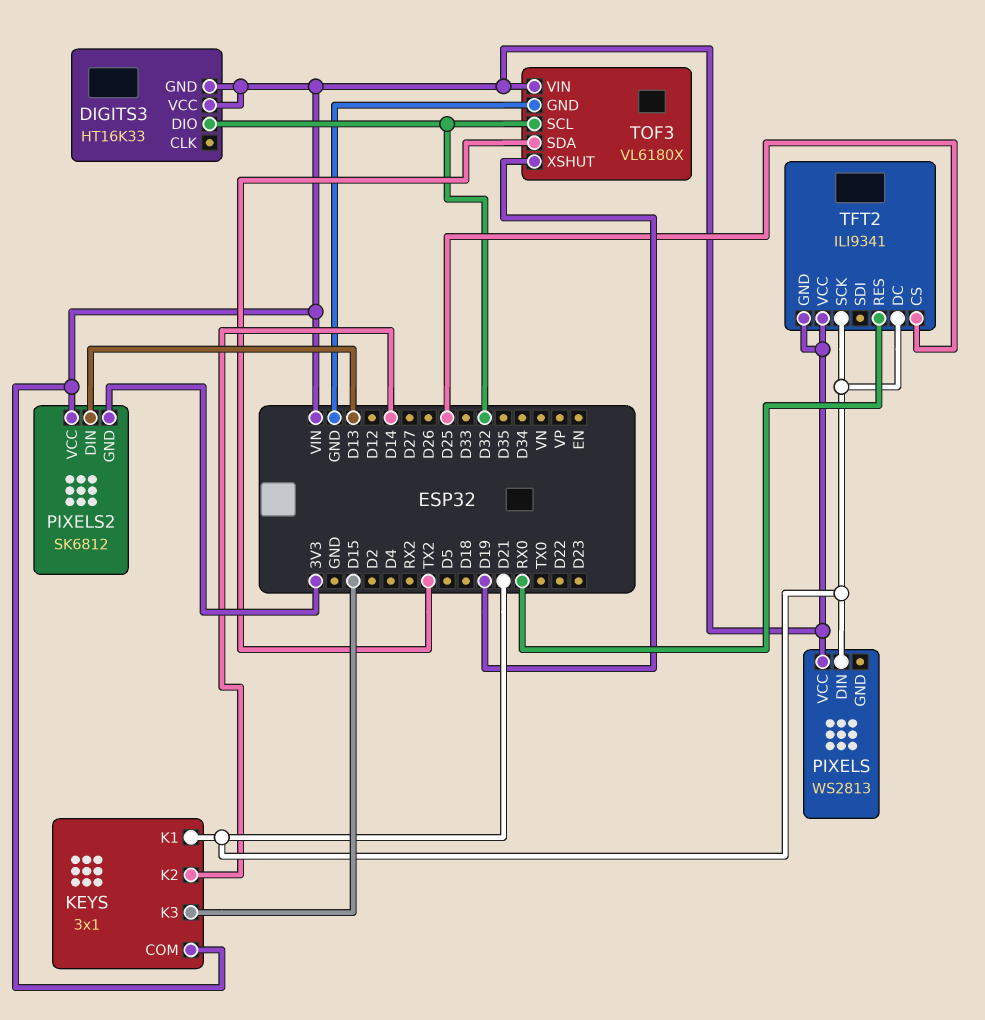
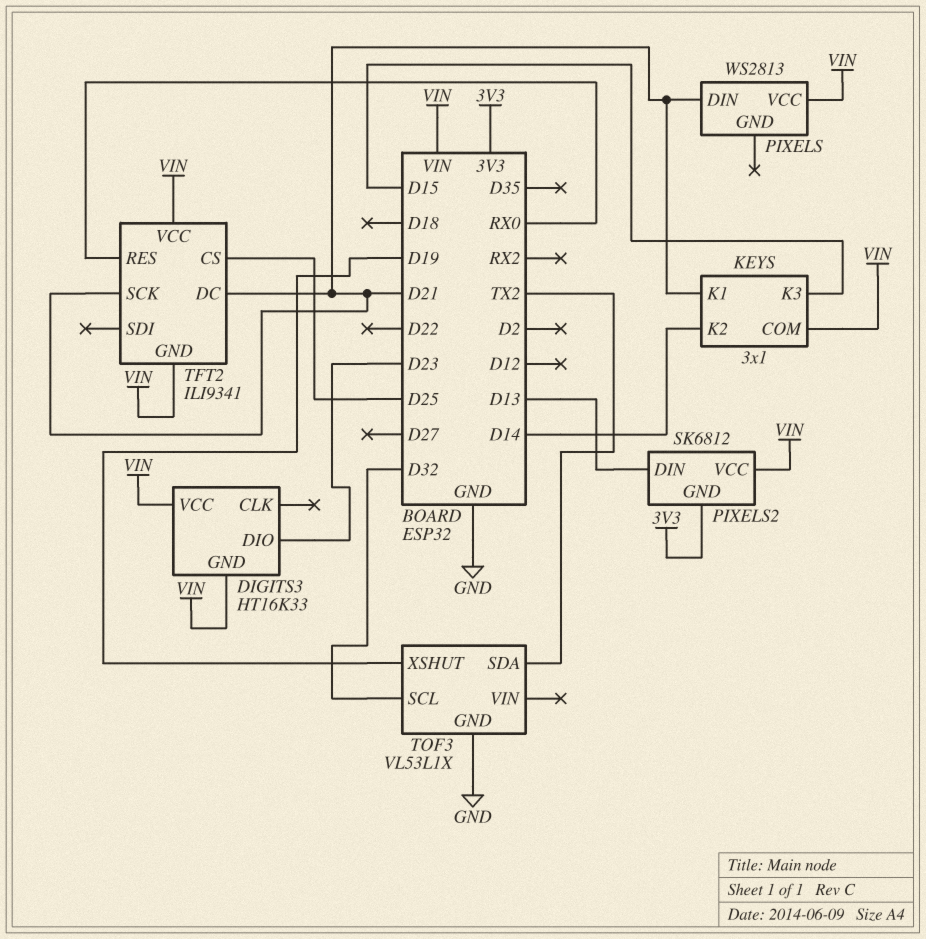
DIGITS3 pin DIO: D32 -> D23
TOF3: VL6180X -> VL53L1X
TOF3 pin VIN: VIN -> none

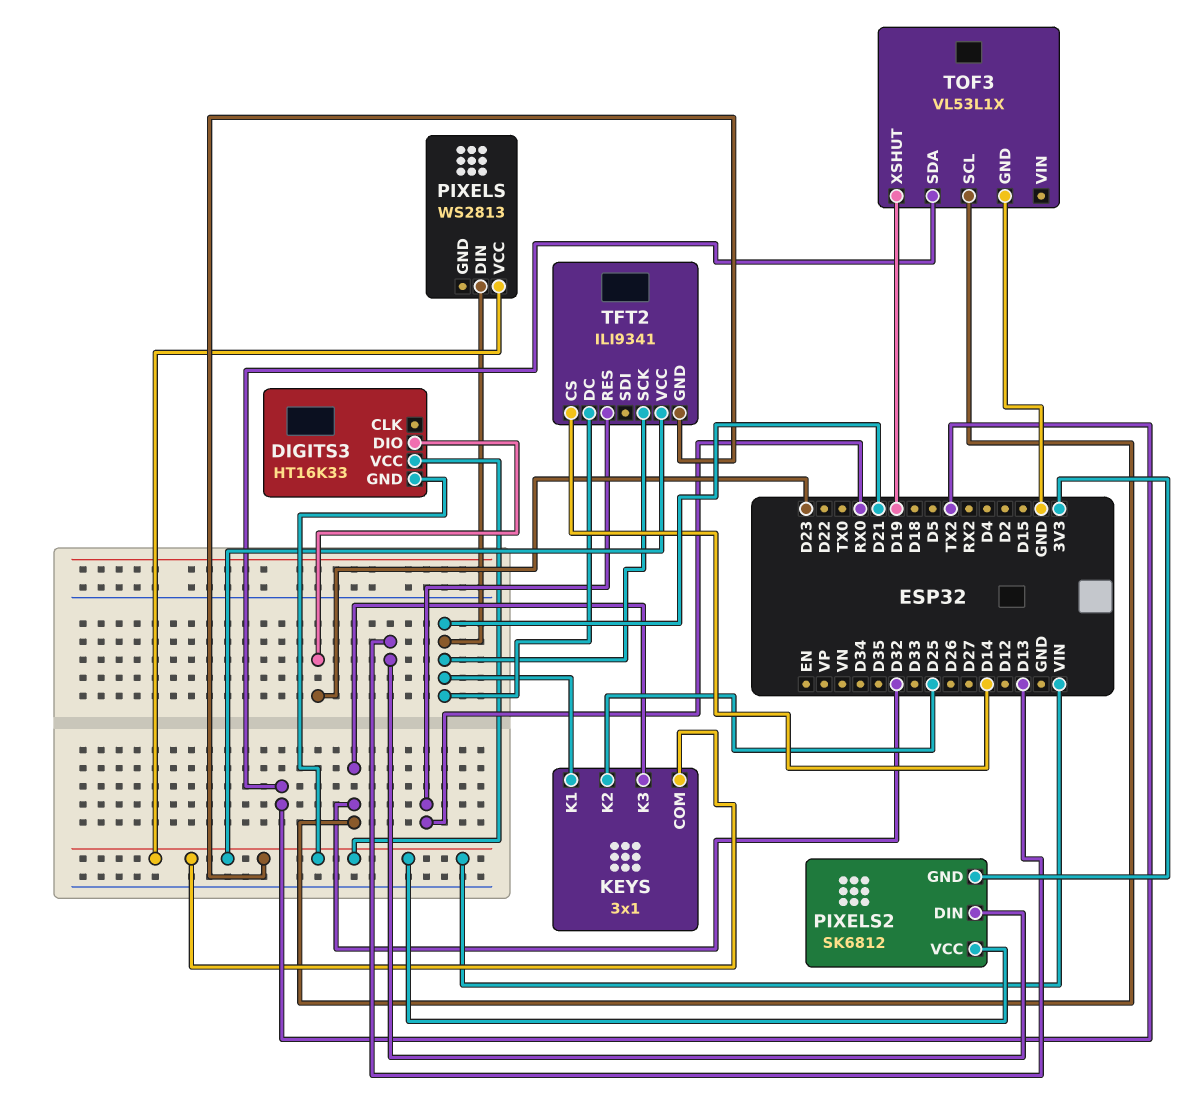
KEYS pin K2: D14 -> D25
KEYS pin K3: D15 -> D32
TFT2 pin CS: D25 -> D14

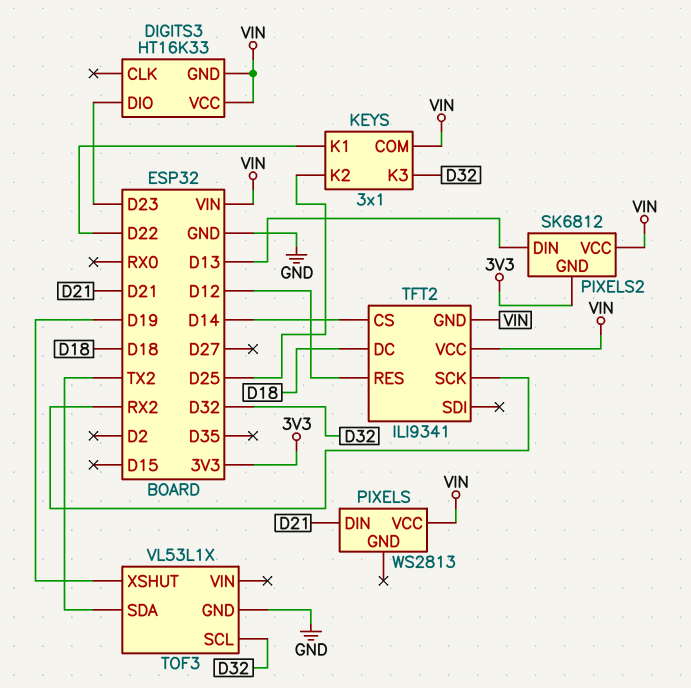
KEYS pin K1: D21 -> D22
TFT2 pin DC: D21 -> D18
TFT2 pin RES: RX0 -> D12
TFT2 pin SCK: D21 -> RX2

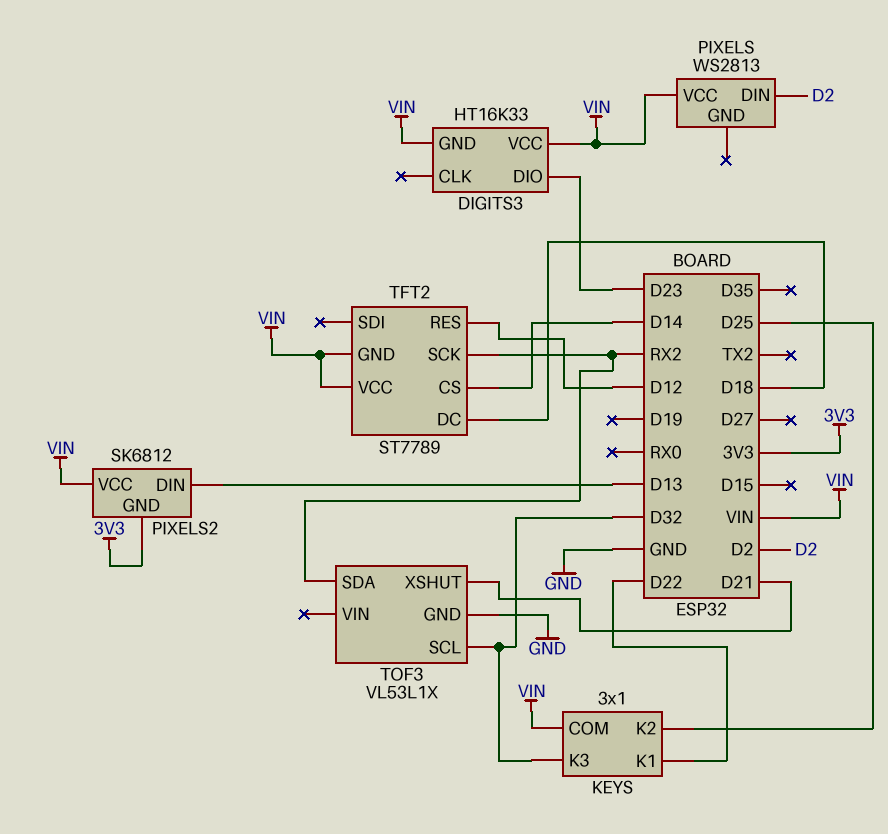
PIXELS pin DIN: D21 -> D2
TFT2: ILI9341 -> ST7789
TOF3 pin SDA: TX2 -> RX2
TOF3 pin XSHUT: D19 -> D21

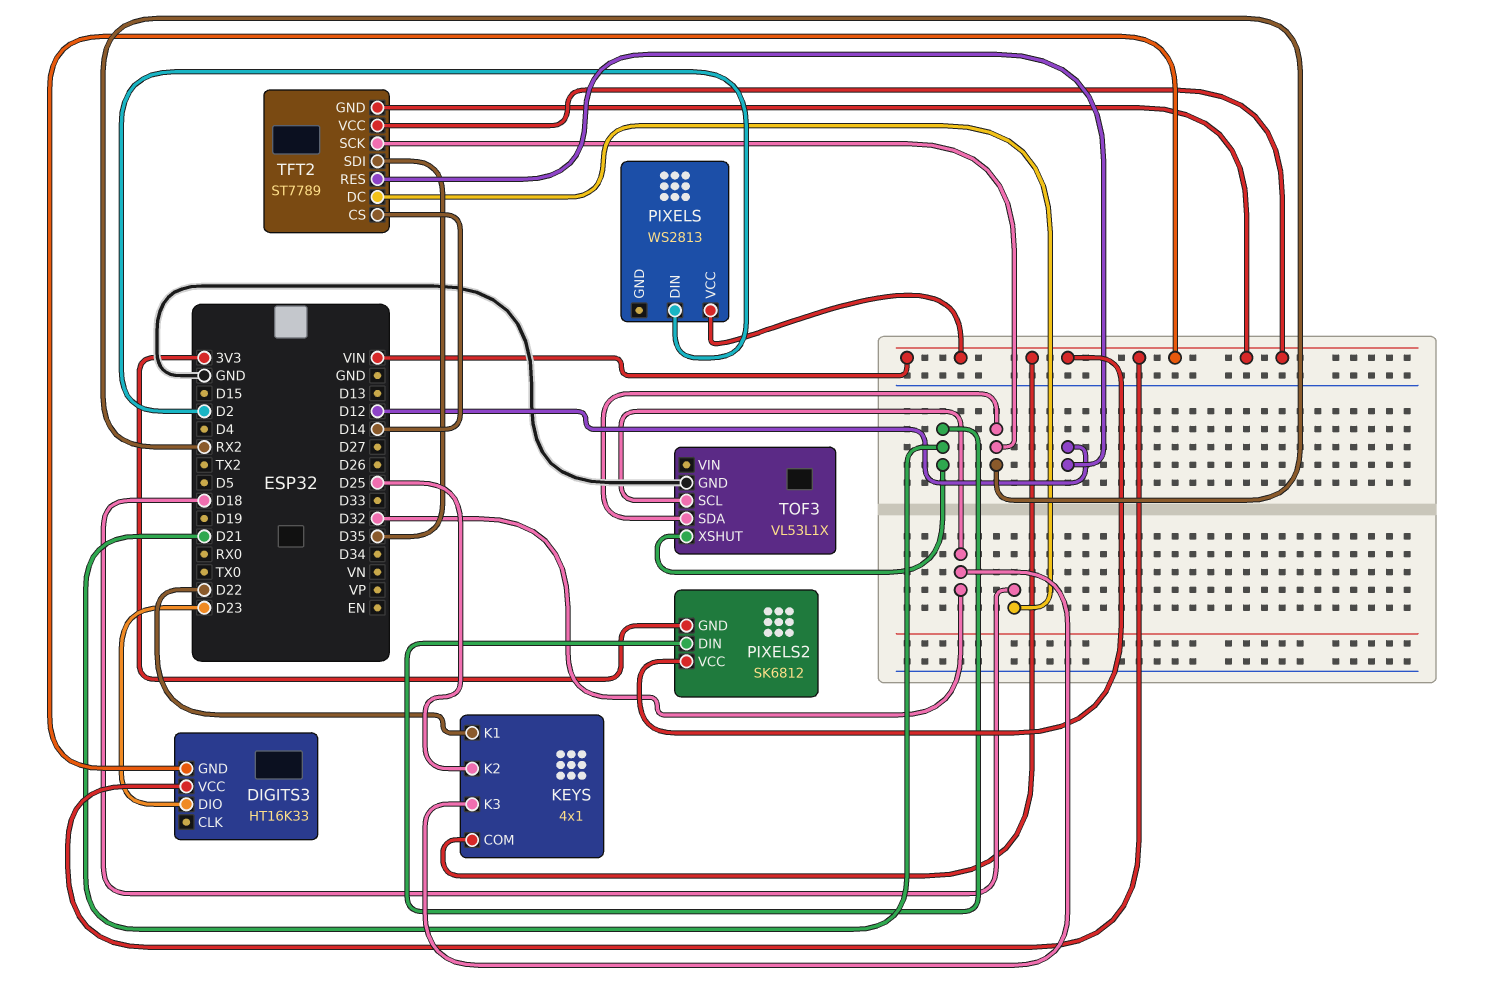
KEYS: 3x1 -> 4x1
PIXELS2 pin DIN: D13 -> D21
TFT2 pin SDI: none -> D35

